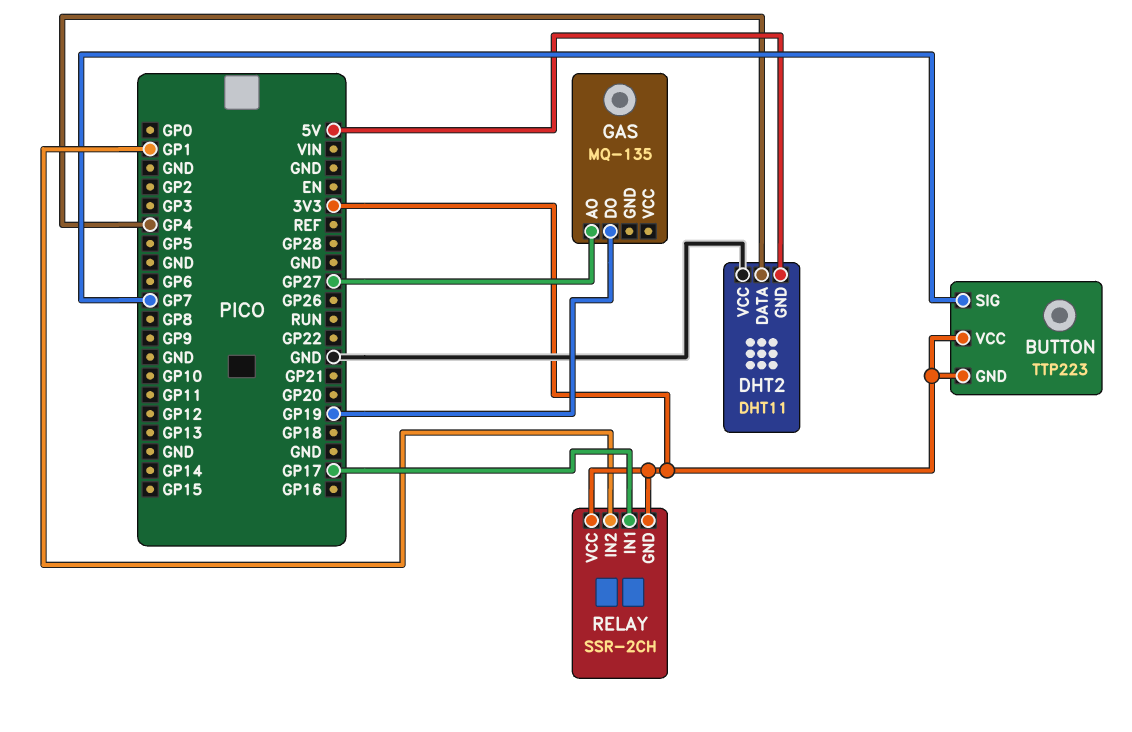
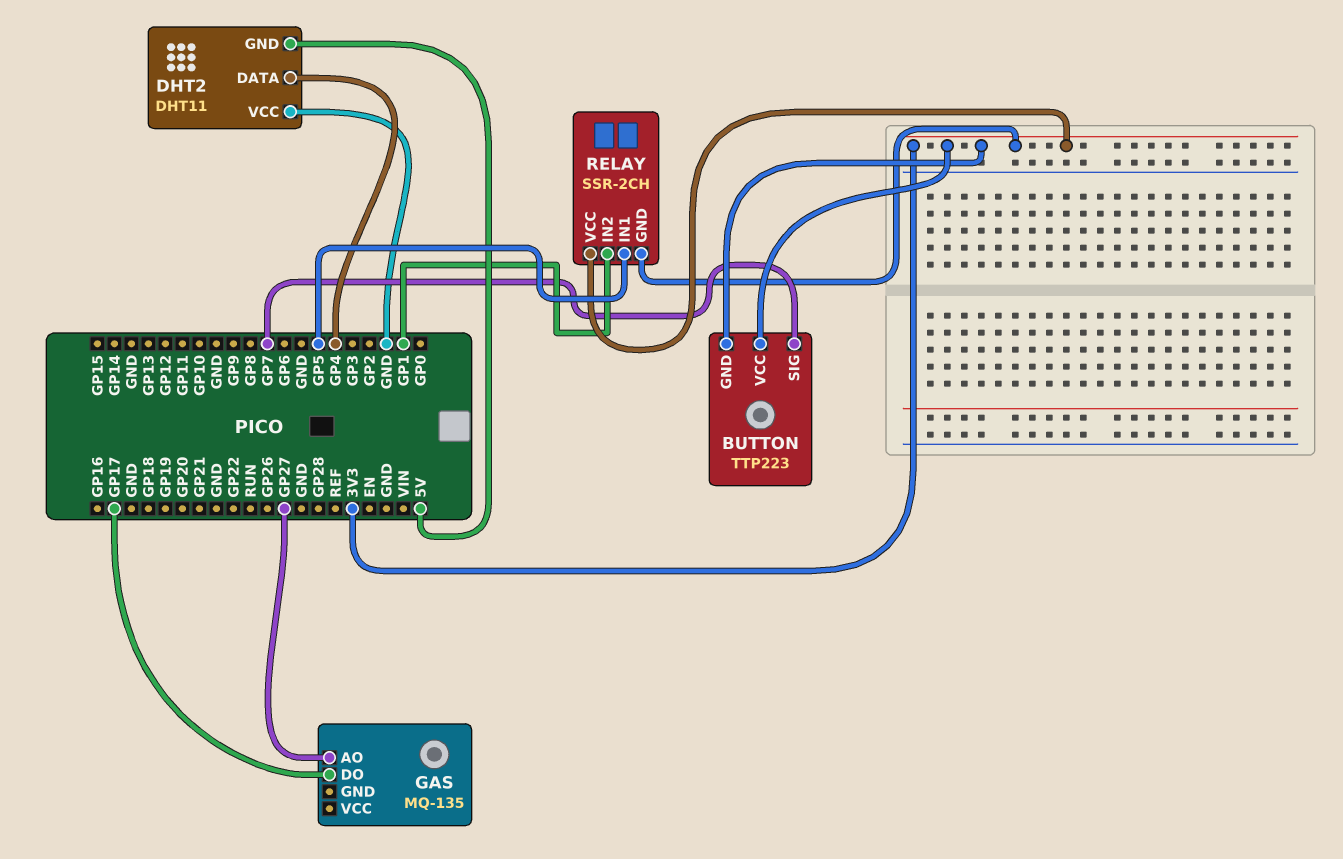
GAS pin DO: GP19 -> GP17
RELAY pin IN1: GP17 -> GP5

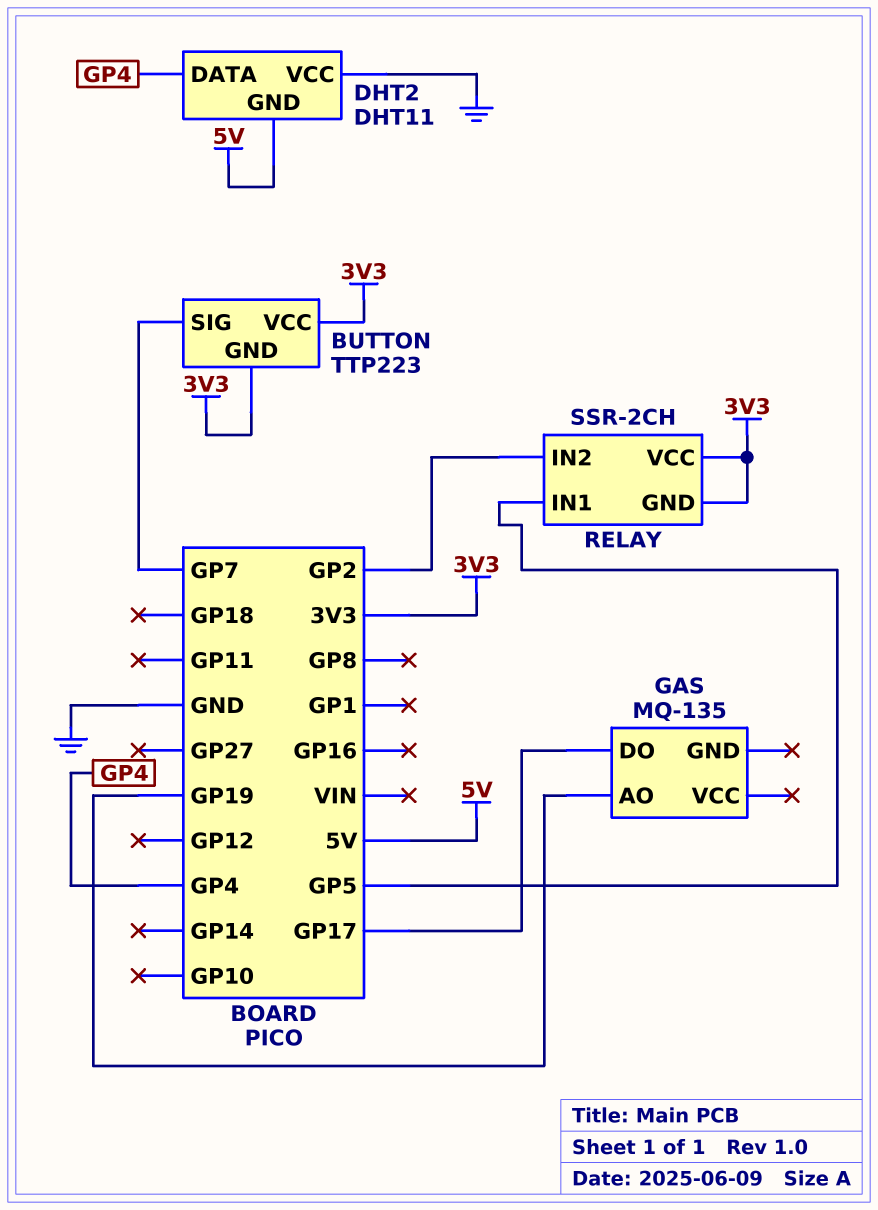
GAS pin AO: GP27 -> GP19
RELAY pin IN2: GP1 -> GP2

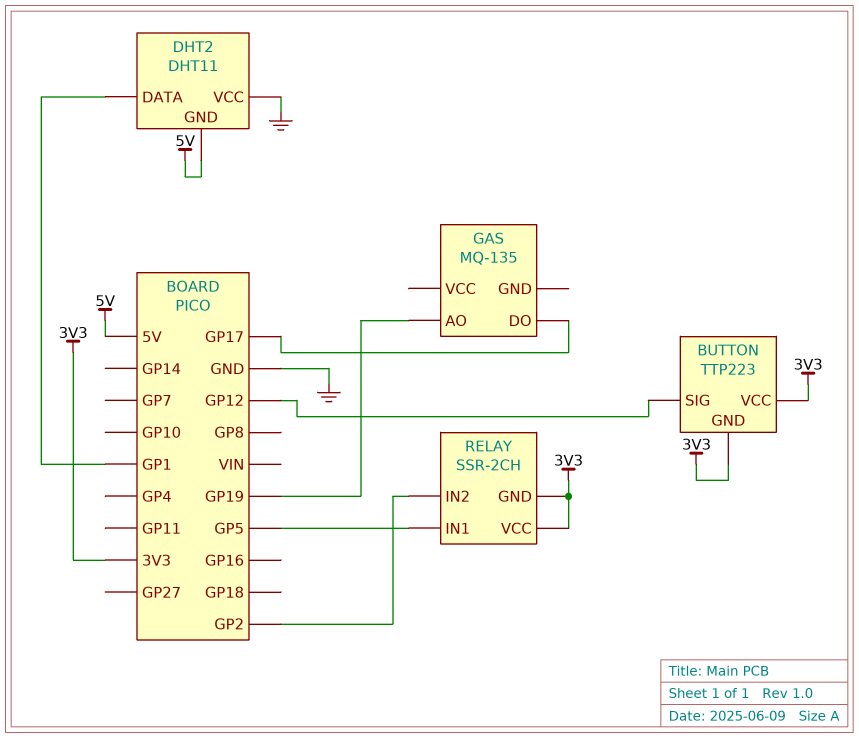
BUTTON pin SIG: GP7 -> GP12
DHT2 pin DATA: GP4 -> GP1

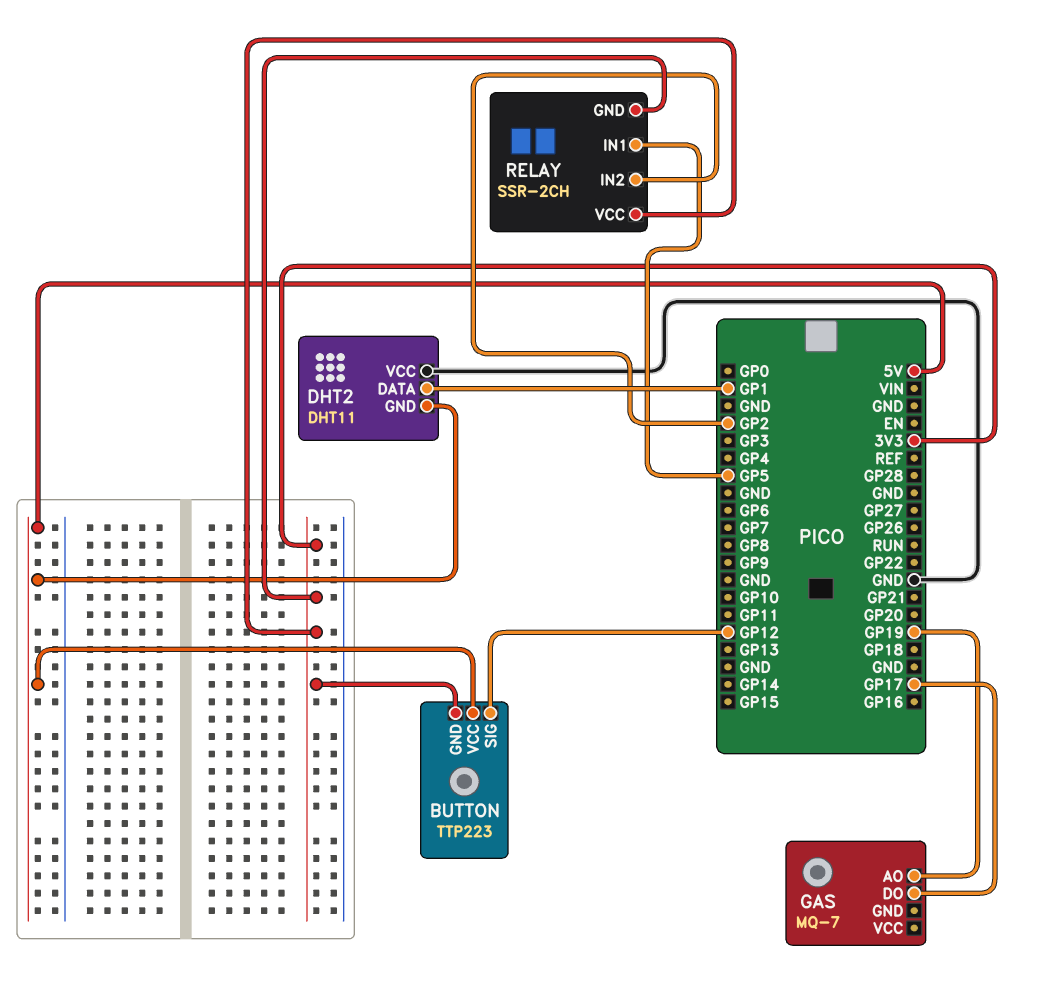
BUTTON pin VCC: 3V3 -> 5V
GAS: MQ-135 -> MQ-7

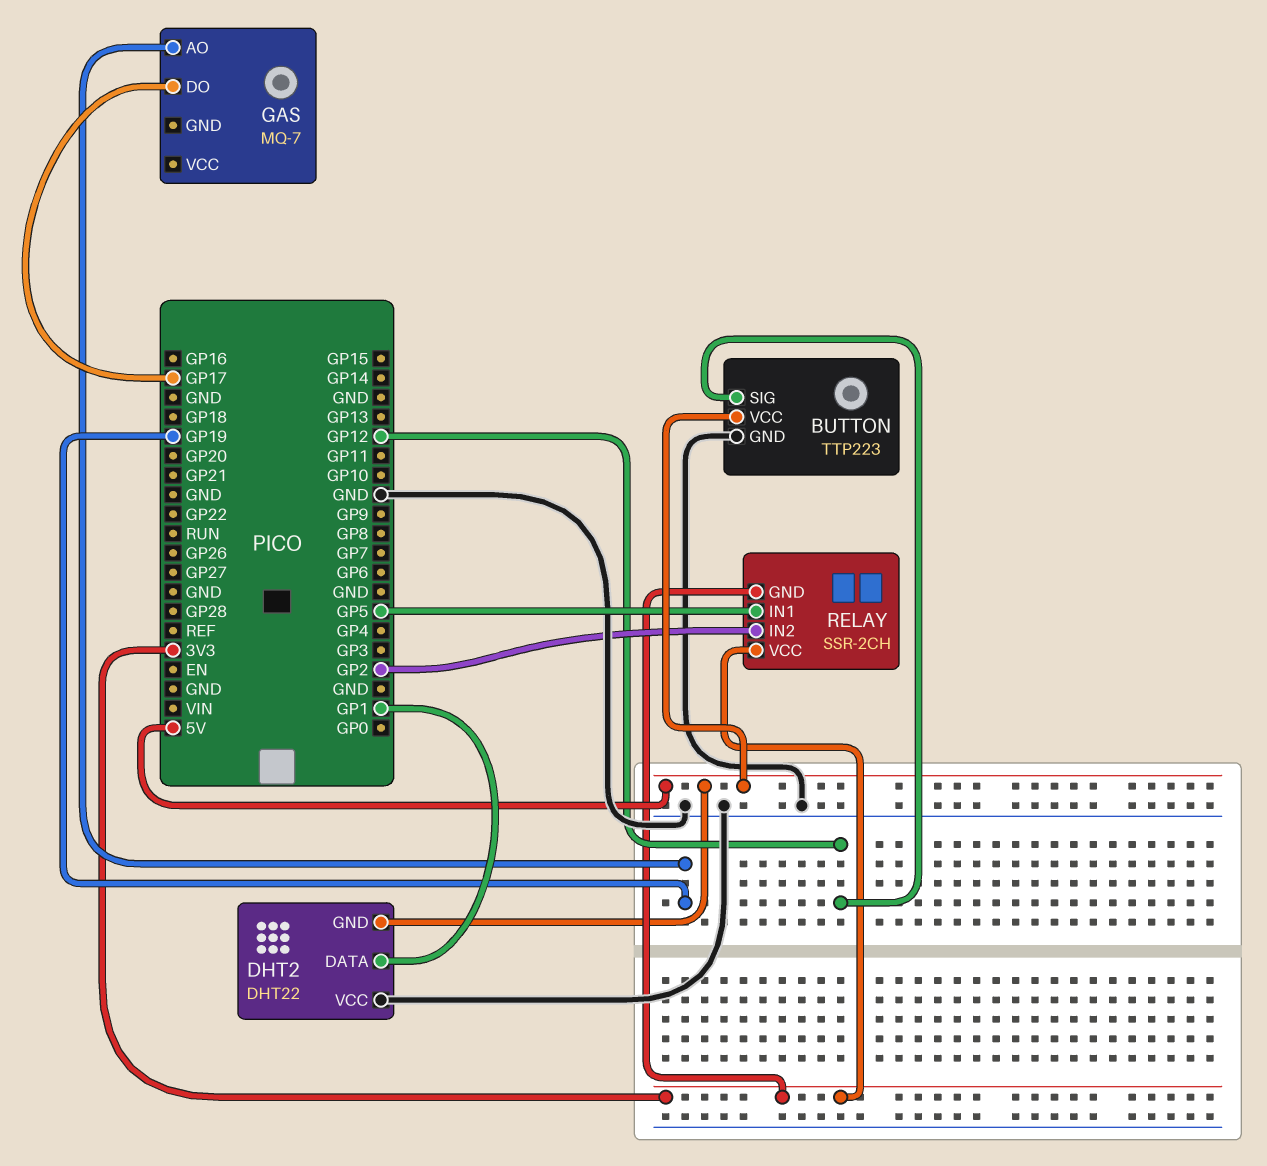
BUTTON pin GND: 3V3 -> GND
DHT2: DHT11 -> DHT22

